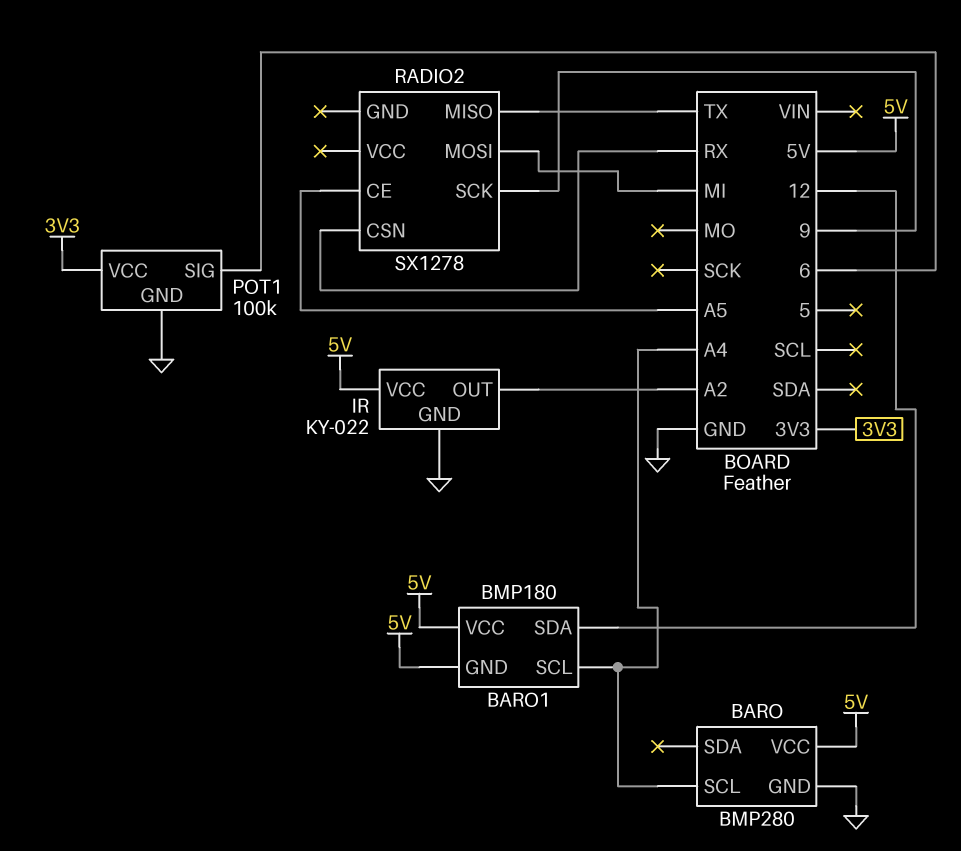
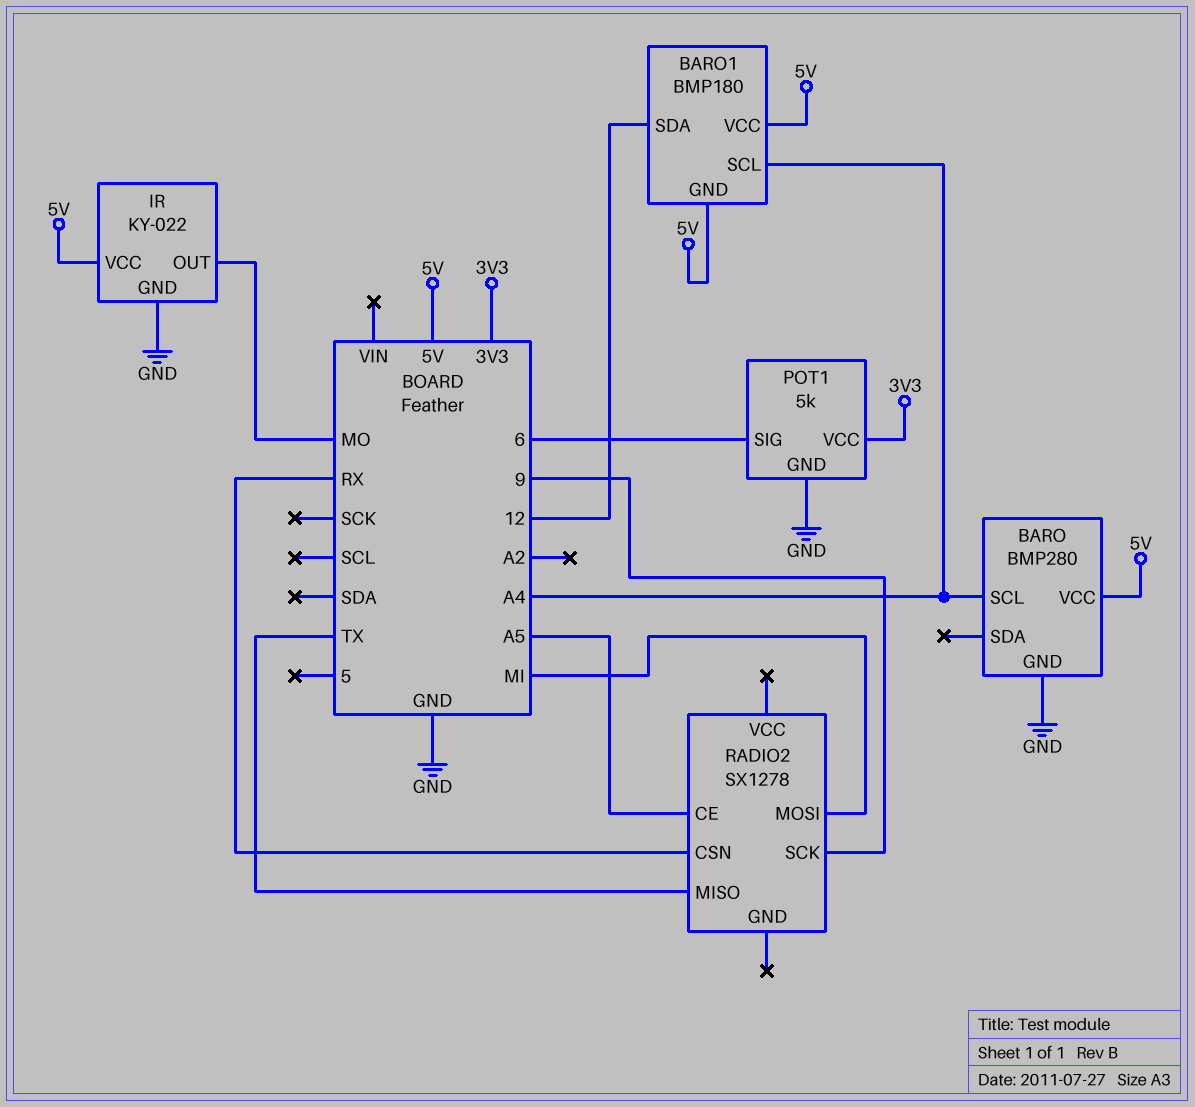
IR pin OUT: A2 -> MO
POT1: 100k -> 5k

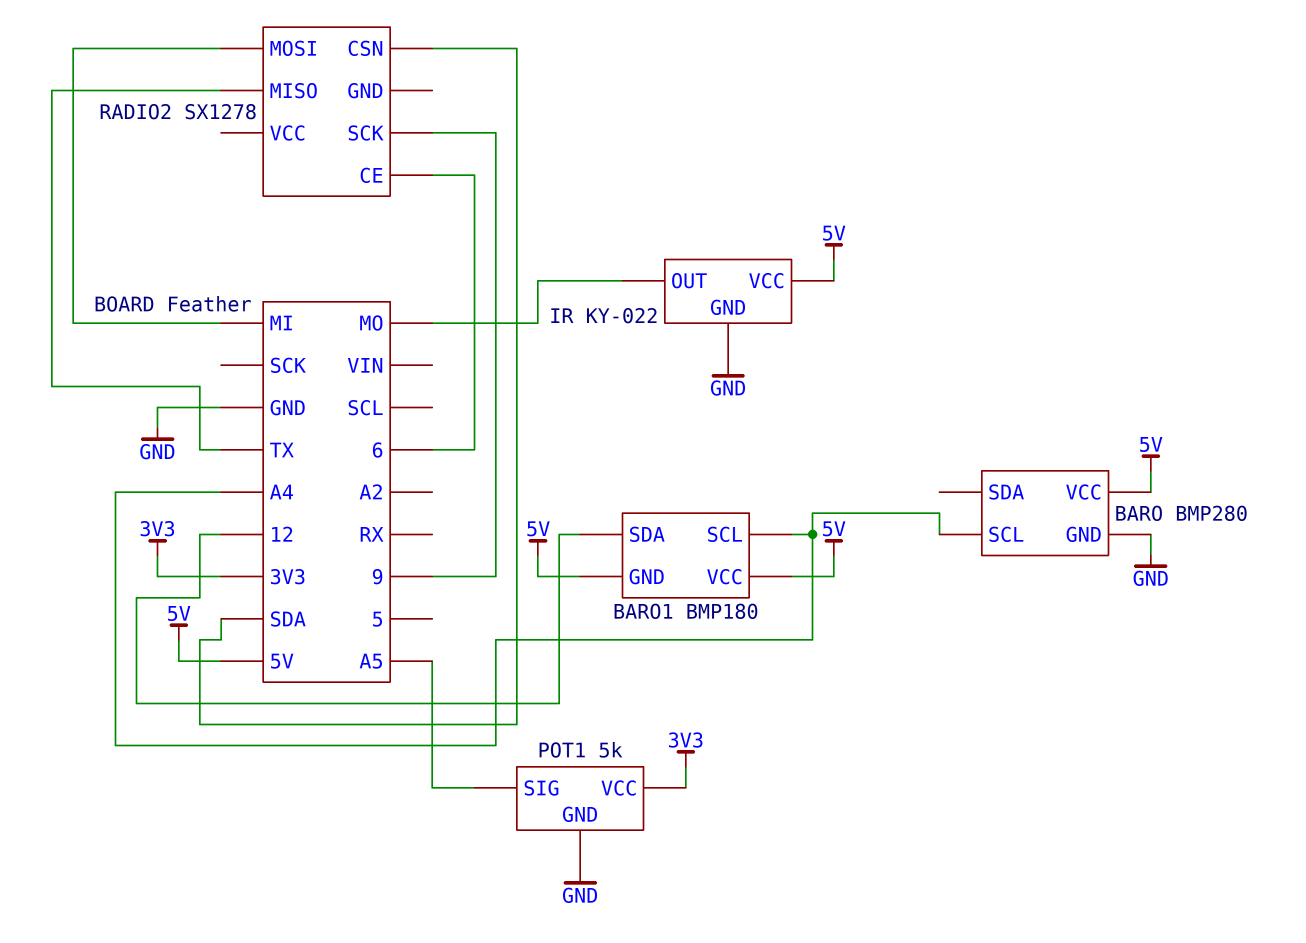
POT1 pin SIG: 6 -> A5
RADIO2 pin CE: A5 -> 6
RADIO2 pin CSN: RX -> SDA

